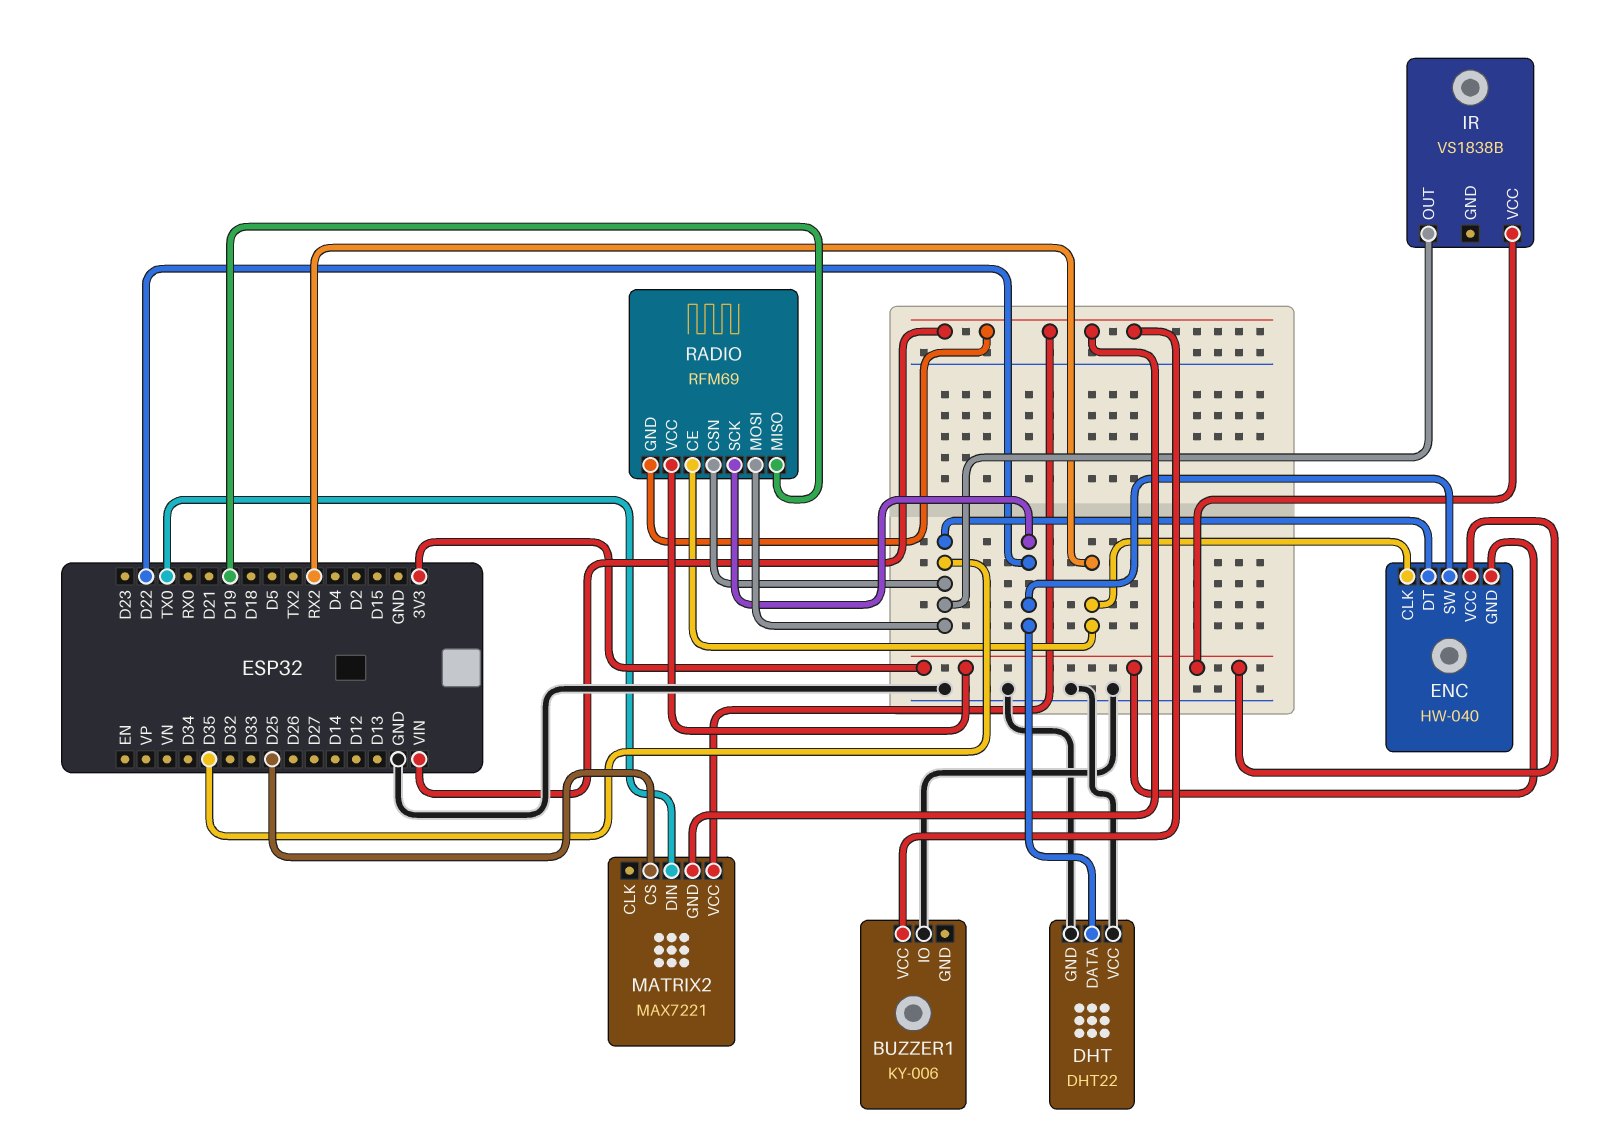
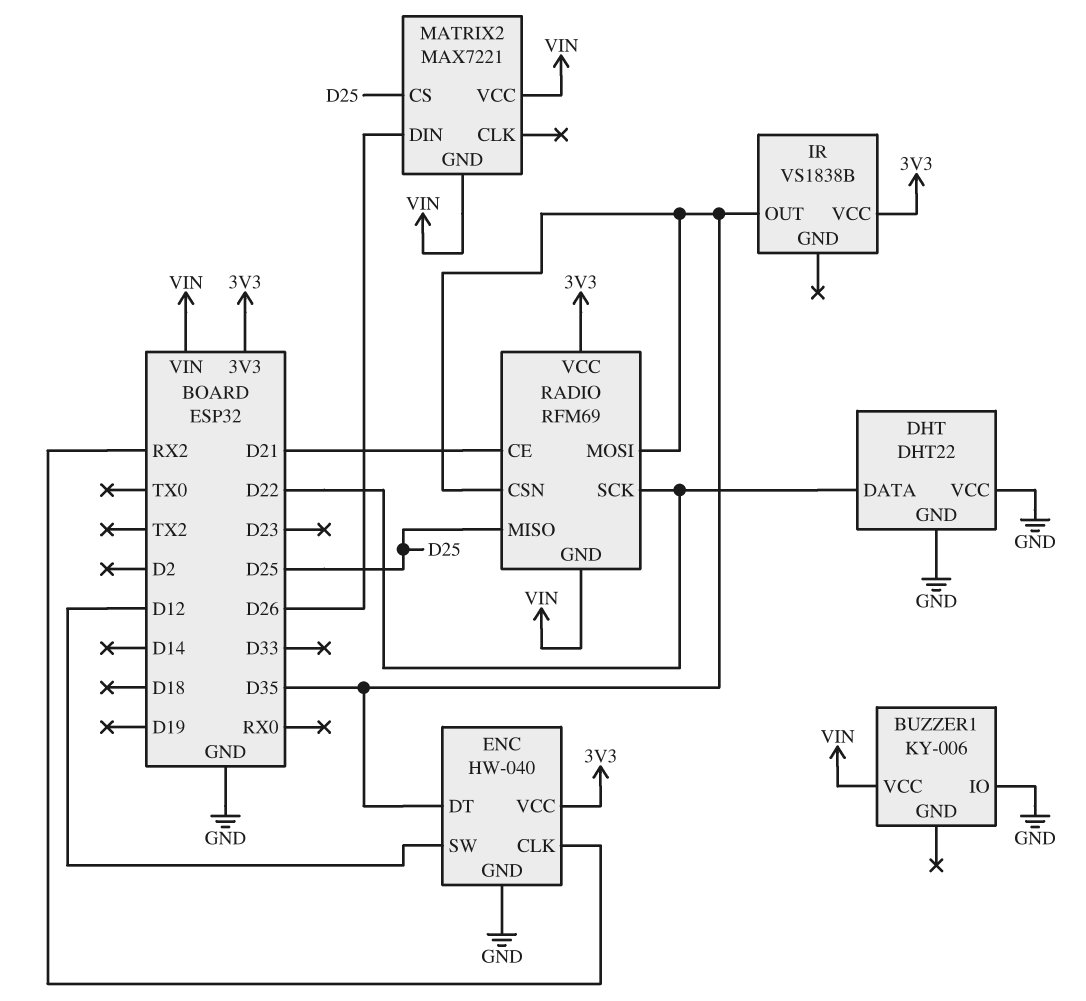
ENC pin GND: 3V3 -> GND
ENC pin SW: D22 -> D12
MATRIX2 pin DIN: TX0 -> D26
RADIO pin CE: RX2 -> D21
RADIO pin MISO: D19 -> D25

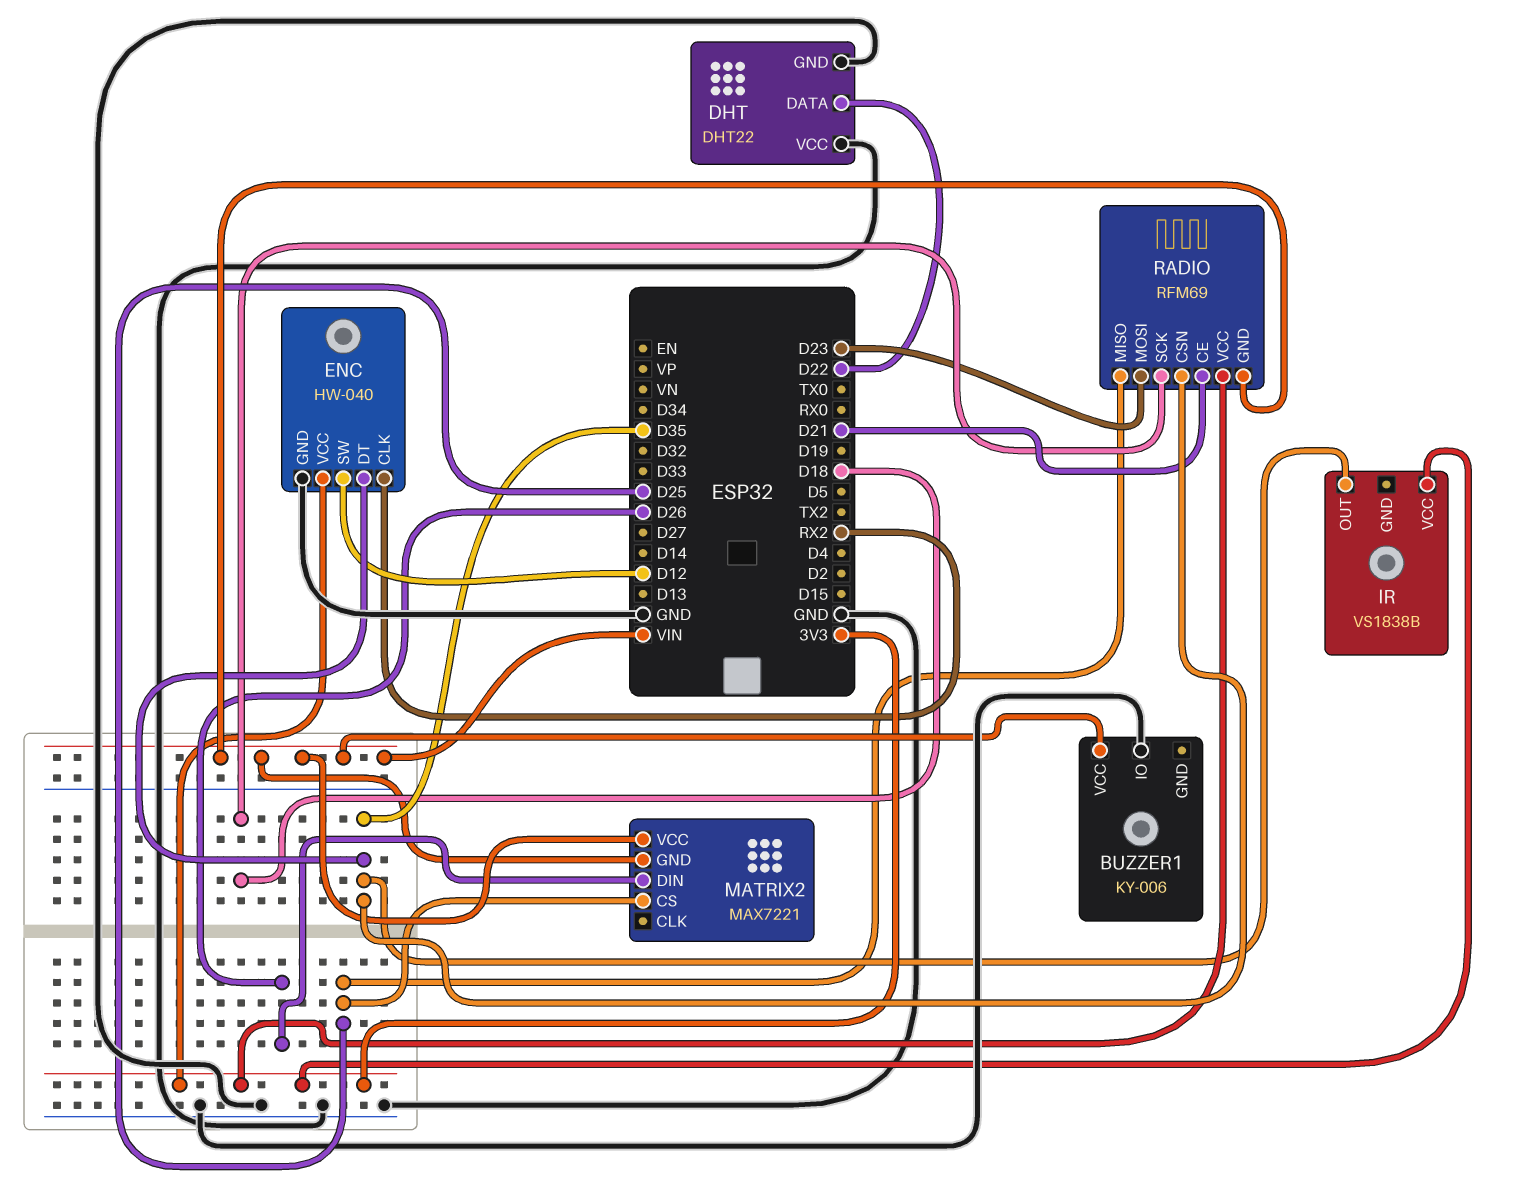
RADIO pin MOSI: D35 -> D23
RADIO pin SCK: D22 -> D18

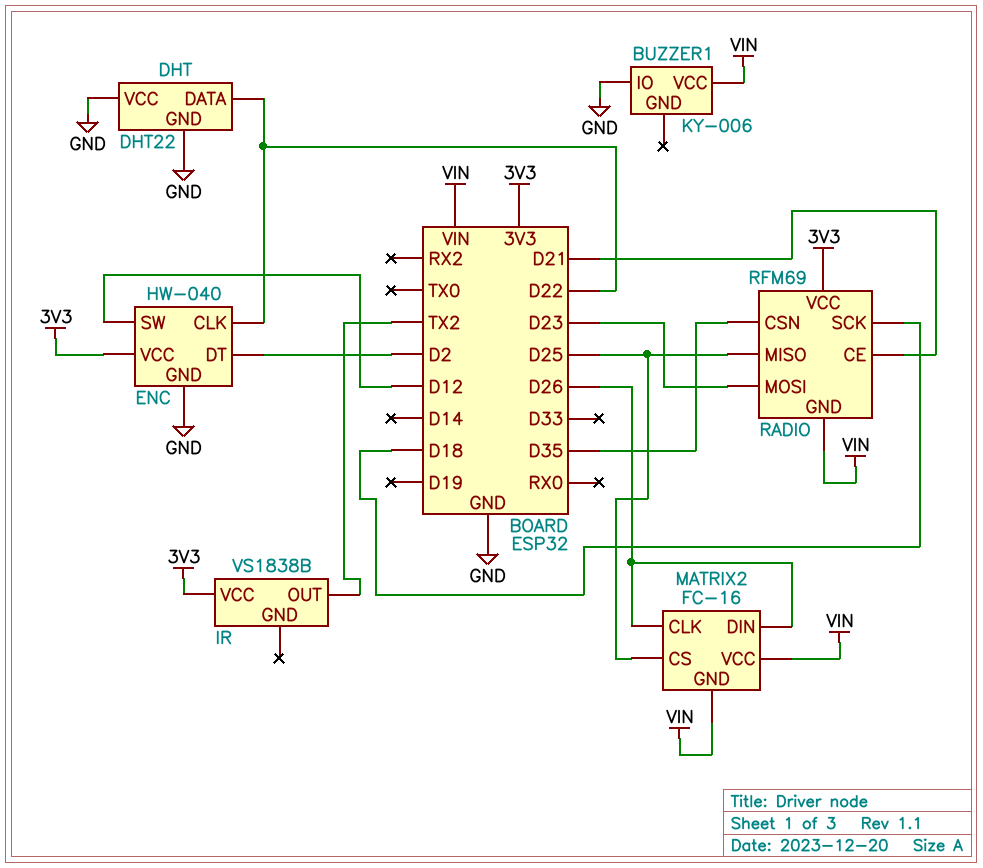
ENC pin CLK: RX2 -> D22
ENC pin DT: D35 -> D2
IR pin OUT: D35 -> TX2
MATRIX2: MAX7221 -> FC-16
MATRIX2 pin CLK: none -> D26

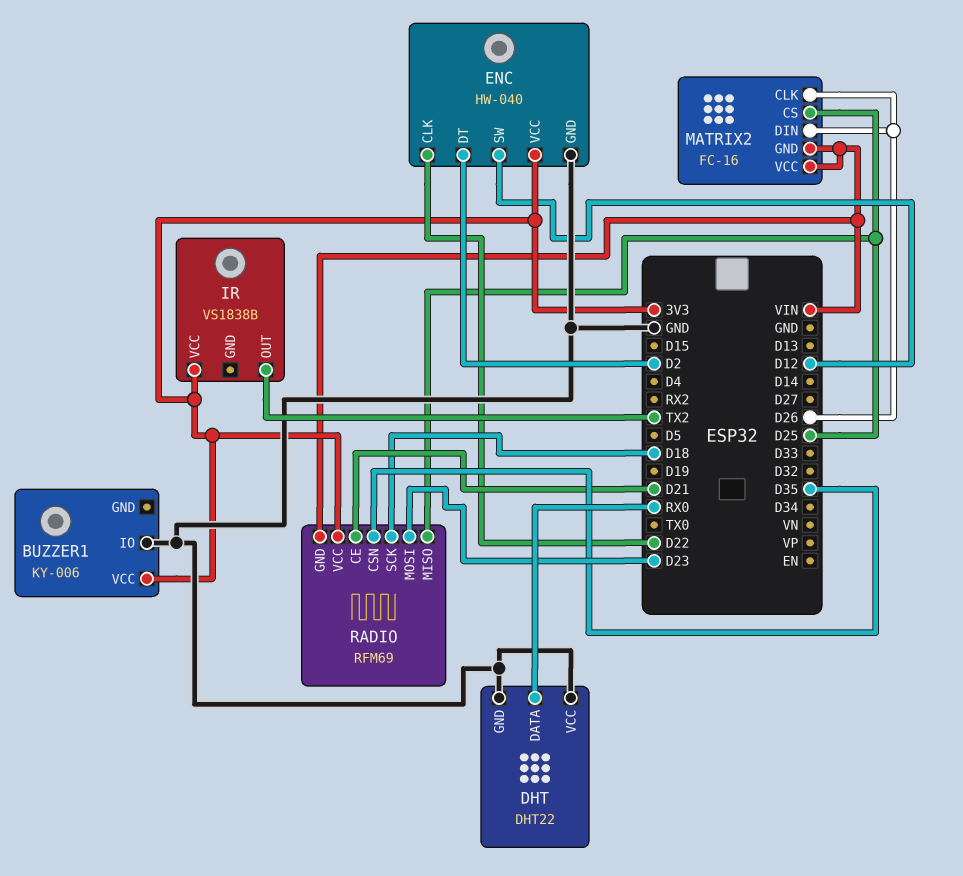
BUZZER1 pin VCC: VIN -> 3V3
DHT pin DATA: D22 -> RX0

